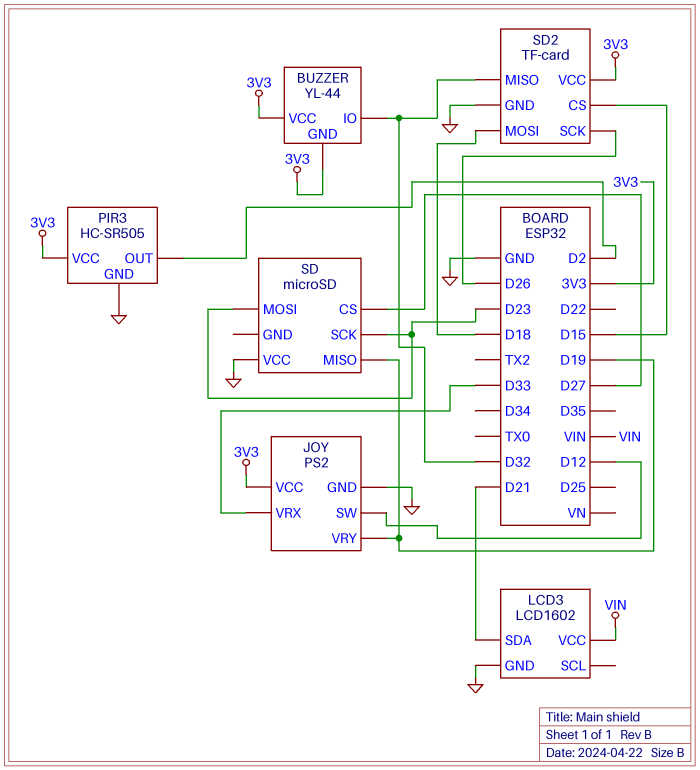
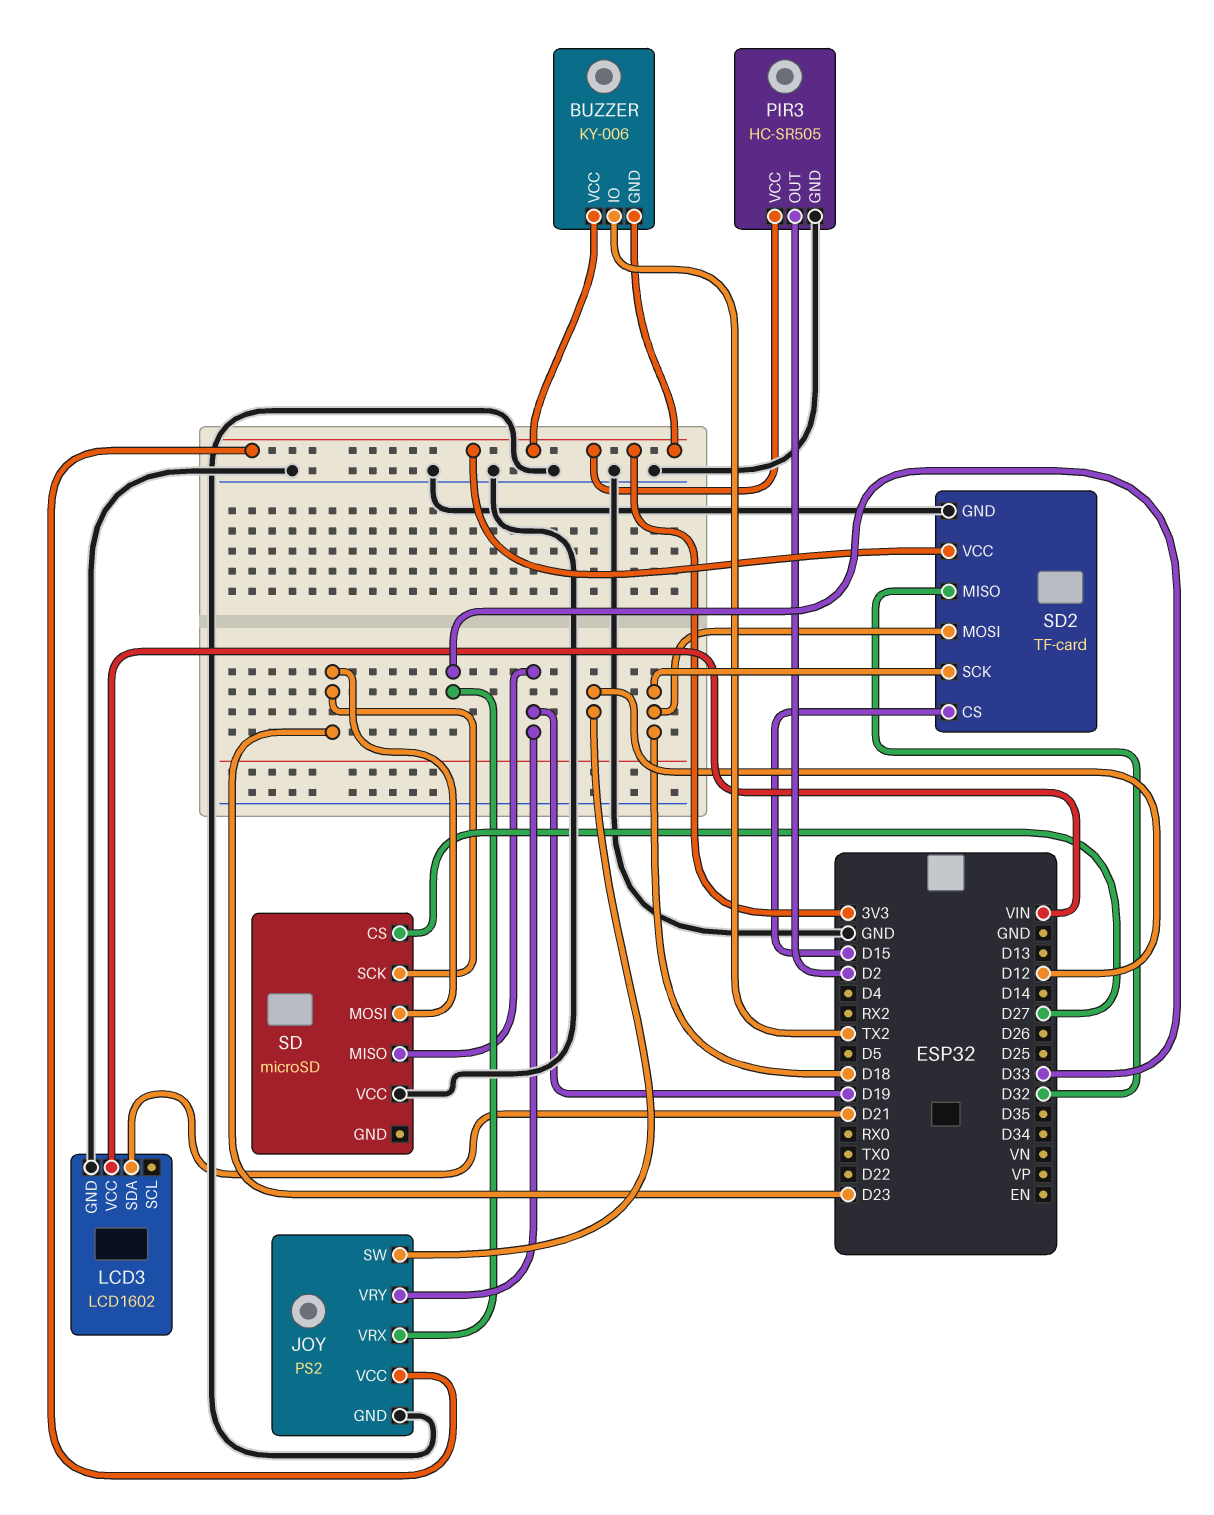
BUZZER: YL-44 -> KY-006
BUZZER pin IO: D32 -> TX2
SD2 pin SCK: D26 -> D18

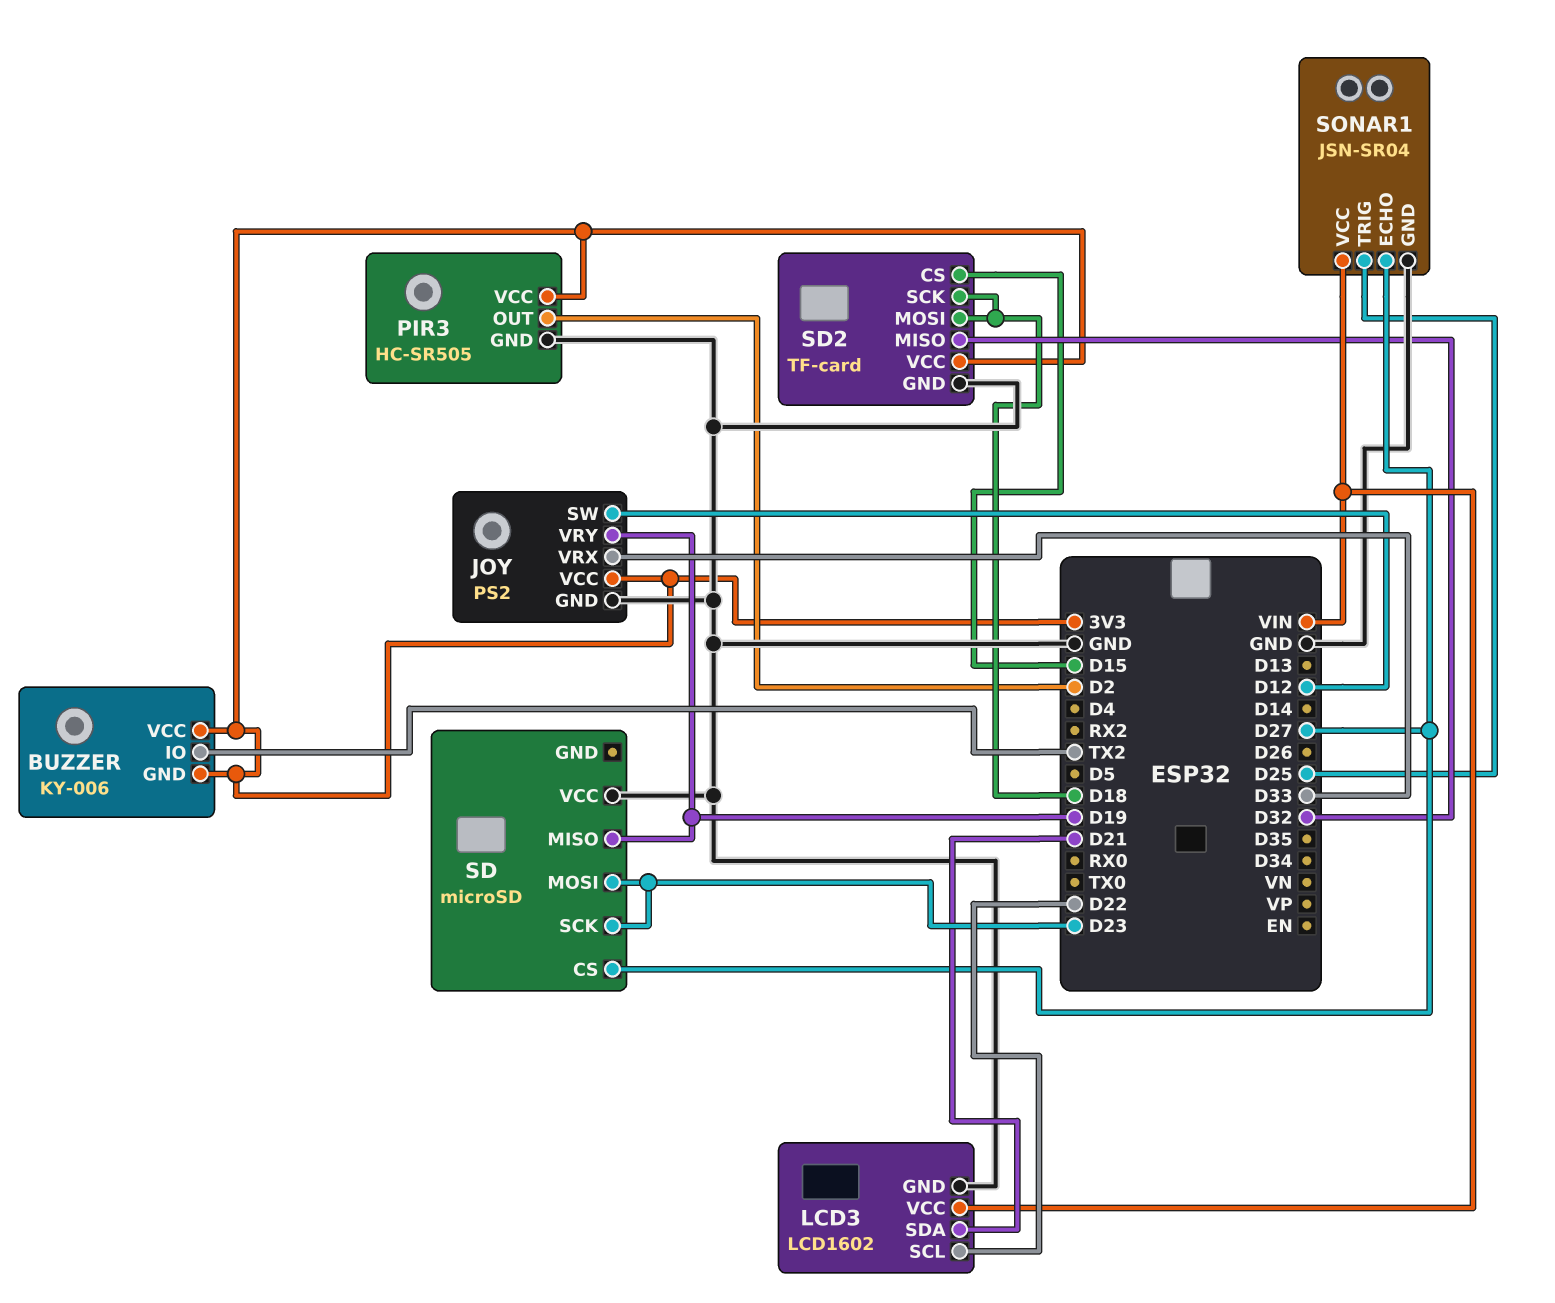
LCD3 pin SCL: none -> D22
SONAR1: none -> JSN-SR04
SONAR1 pin ECHO: none -> D27
SONAR1 pin GND: none -> GND
SONAR1 pin TRIG: none -> D25
SONAR1 pin VCC: none -> VIN

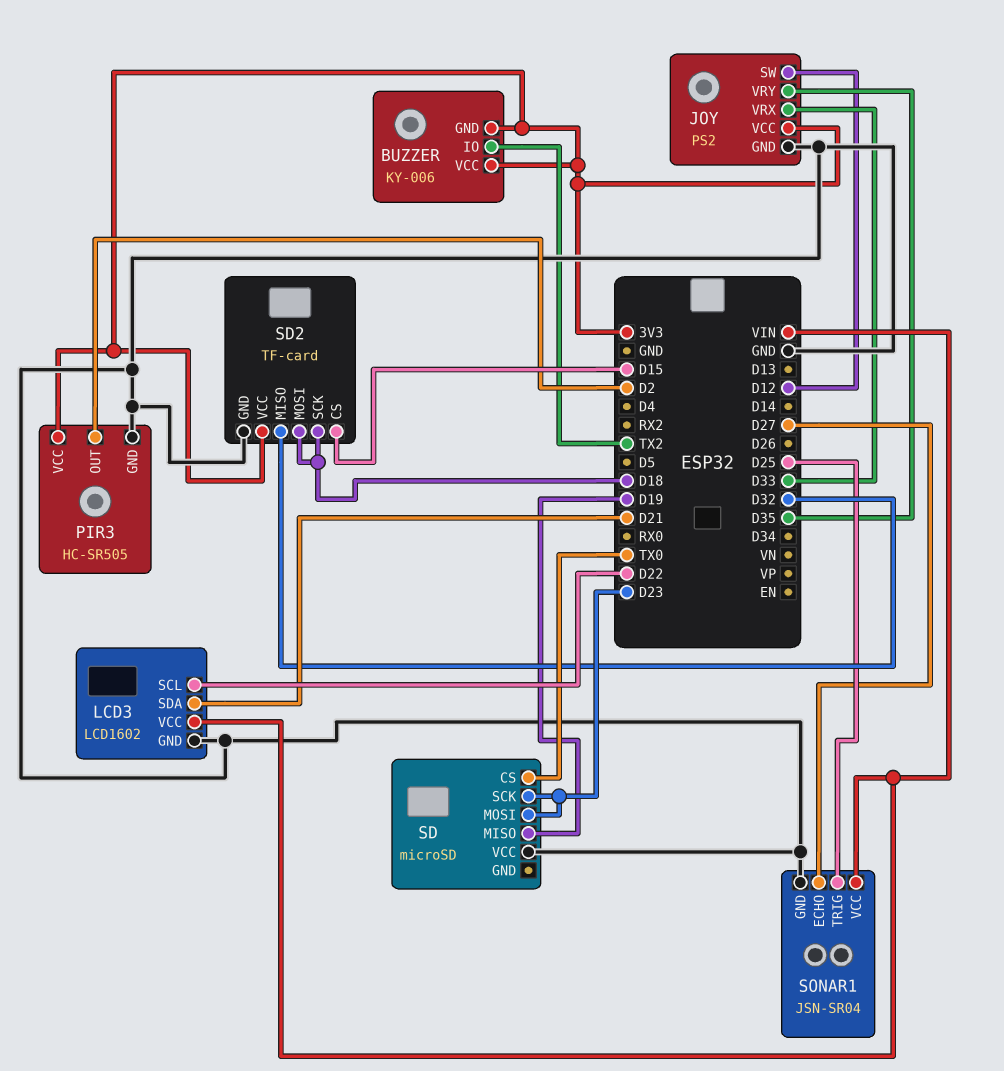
JOY pin VRY: D19 -> D35
SD pin CS: D27 -> TX0

